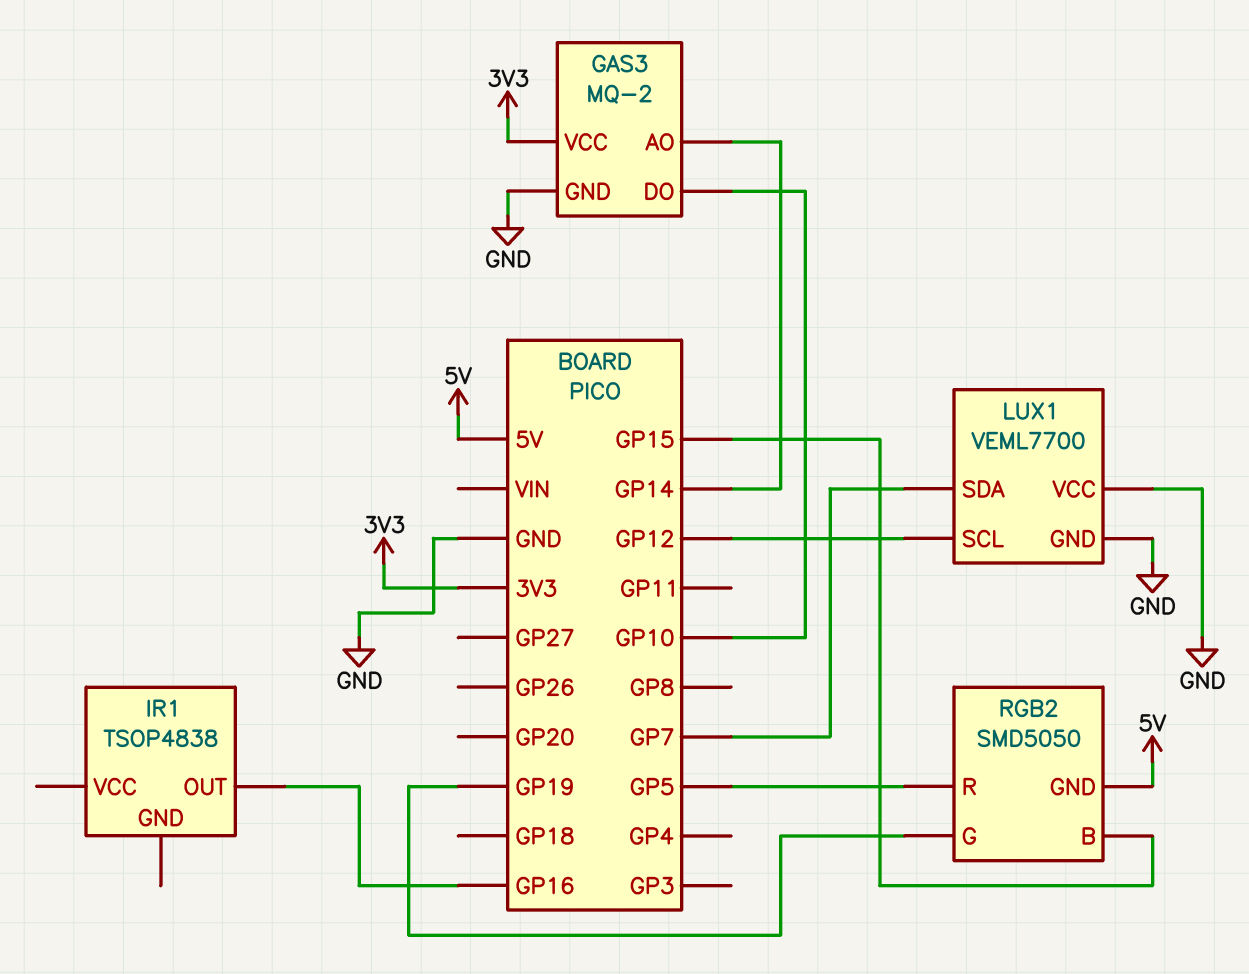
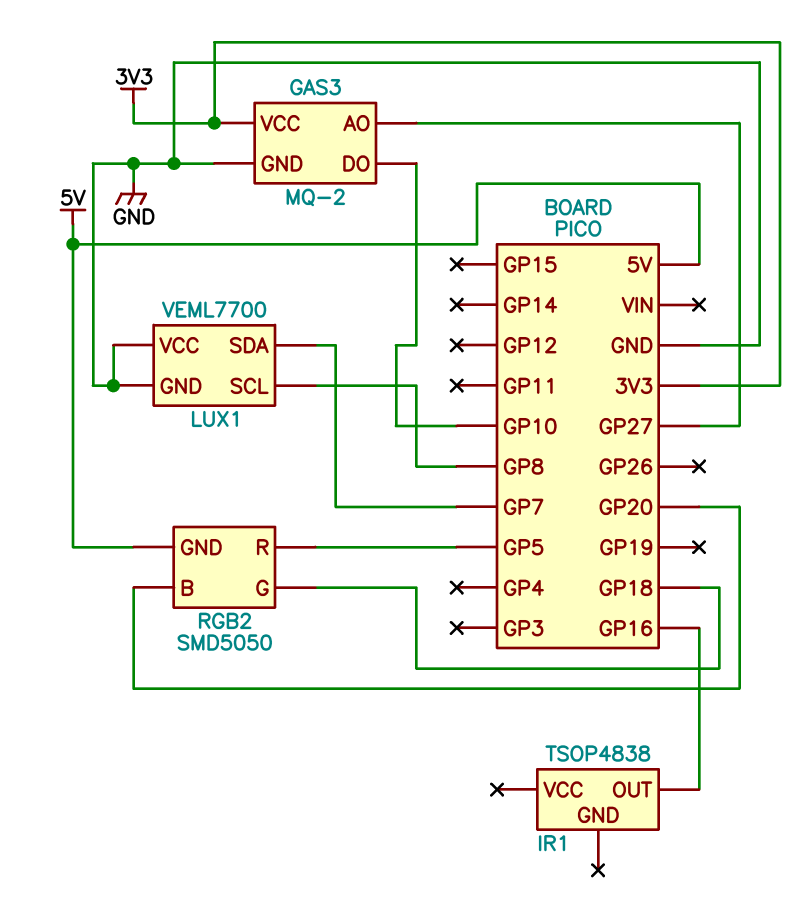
GAS3 pin AO: GP14 -> GP27
LUX1 pin SCL: GP12 -> GP8
RGB2 pin B: GP15 -> GP20
RGB2 pin G: GP19 -> GP18

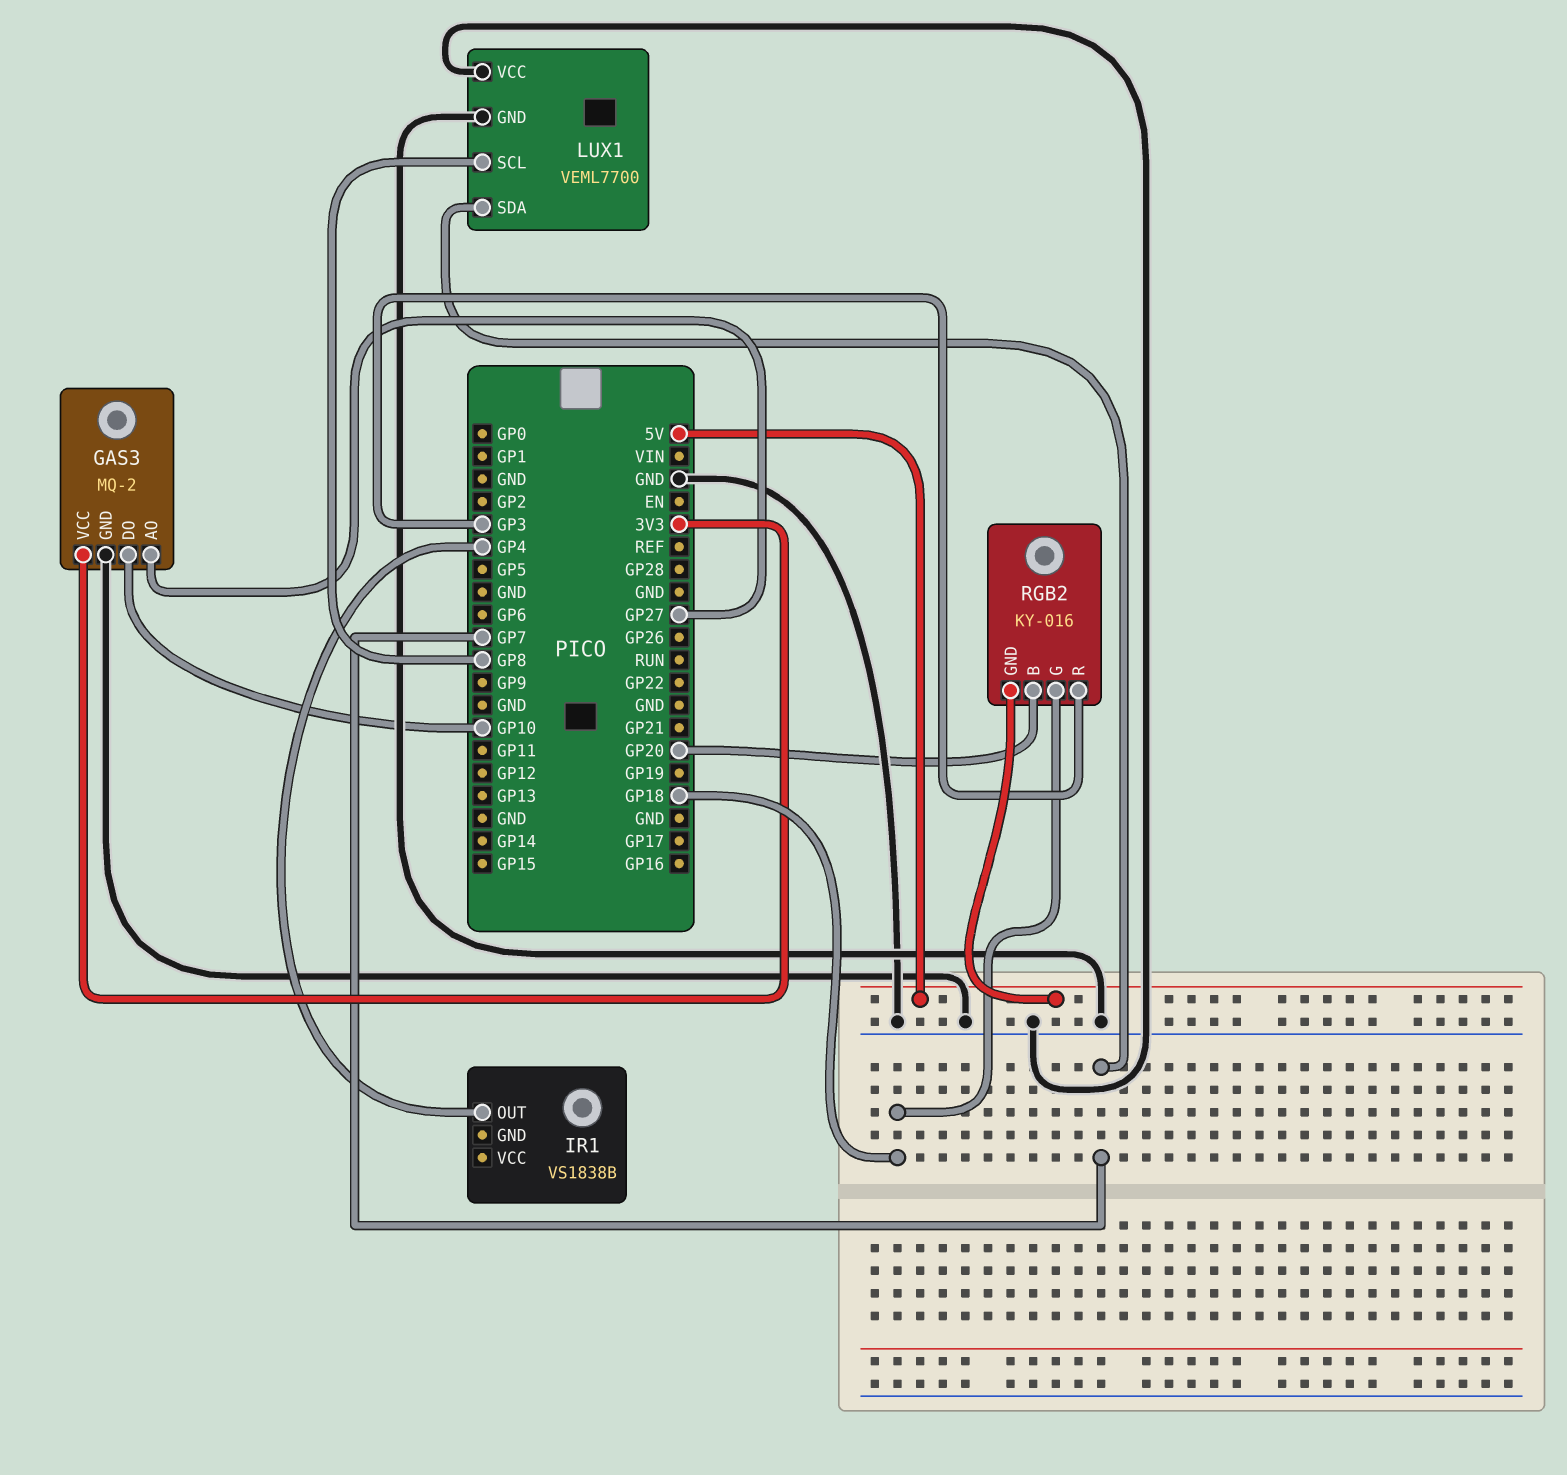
IR1: TSOP4838 -> VS1838B
IR1 pin OUT: GP16 -> GP4
RGB2: SMD5050 -> KY-016
RGB2 pin R: GP5 -> GP3

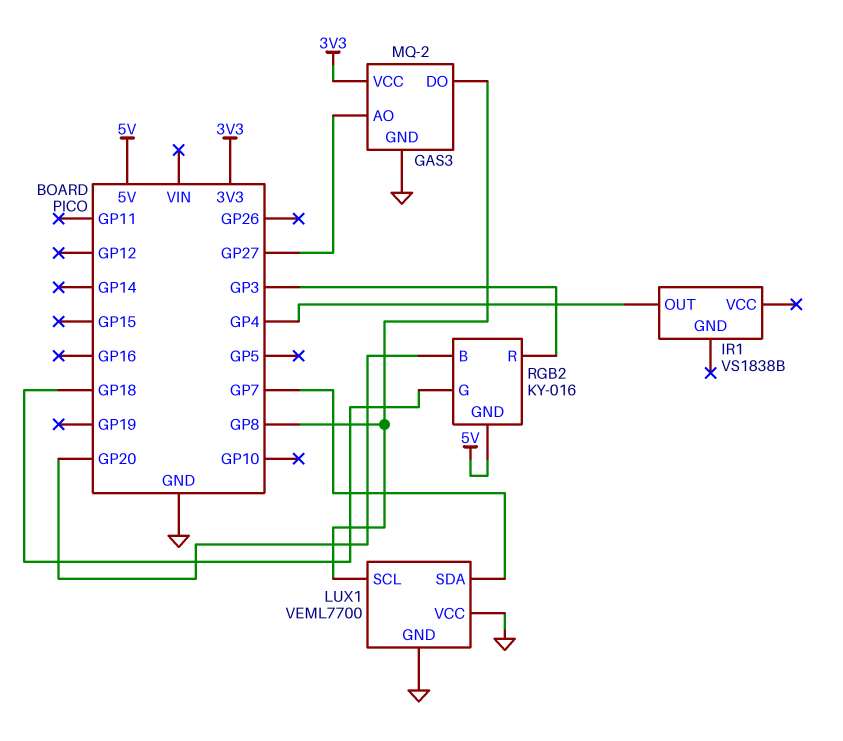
GAS3 pin DO: GP10 -> GP8

